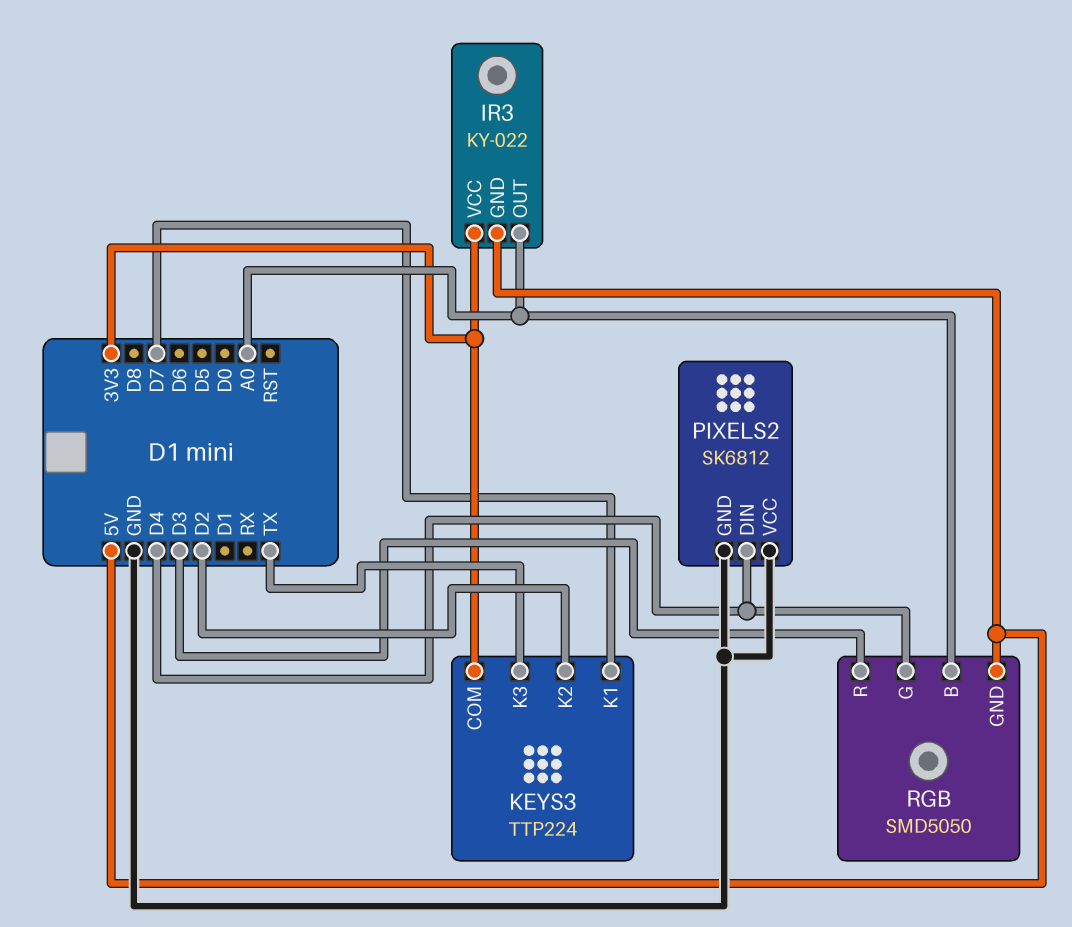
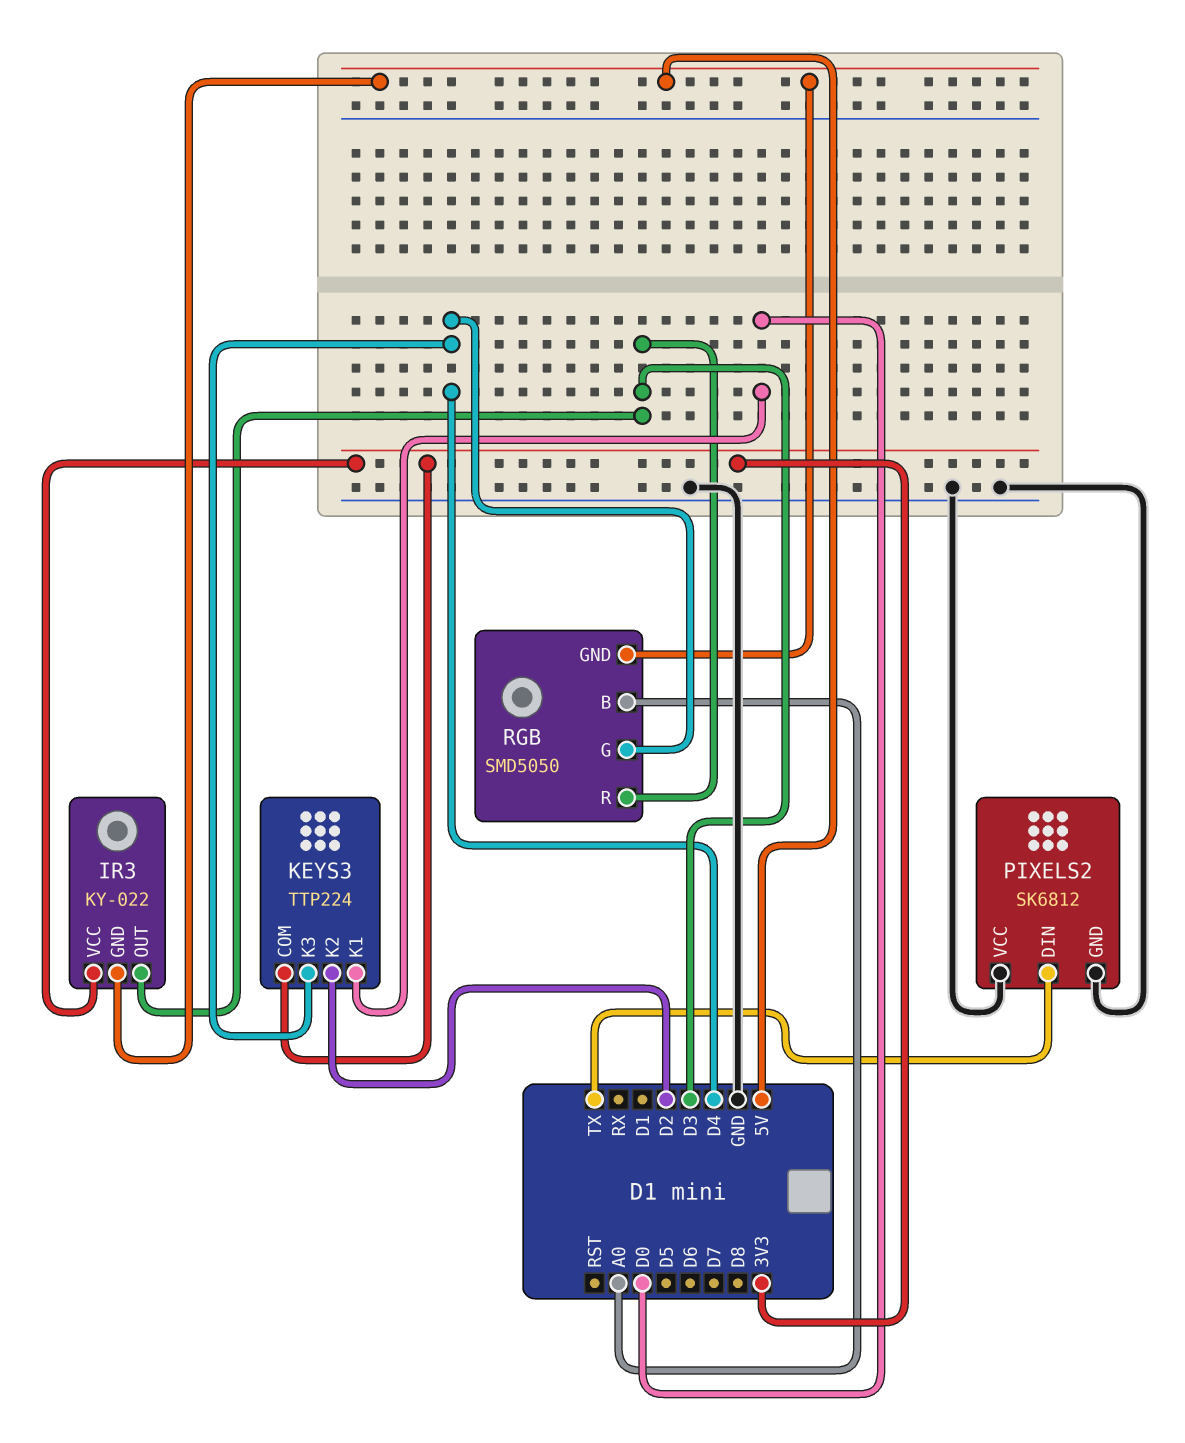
IR3 pin OUT: A0 -> D3
KEYS3 pin K1: D7 -> D0
KEYS3 pin K3: TX -> D4
PIXELS2 pin DIN: D4 -> TX

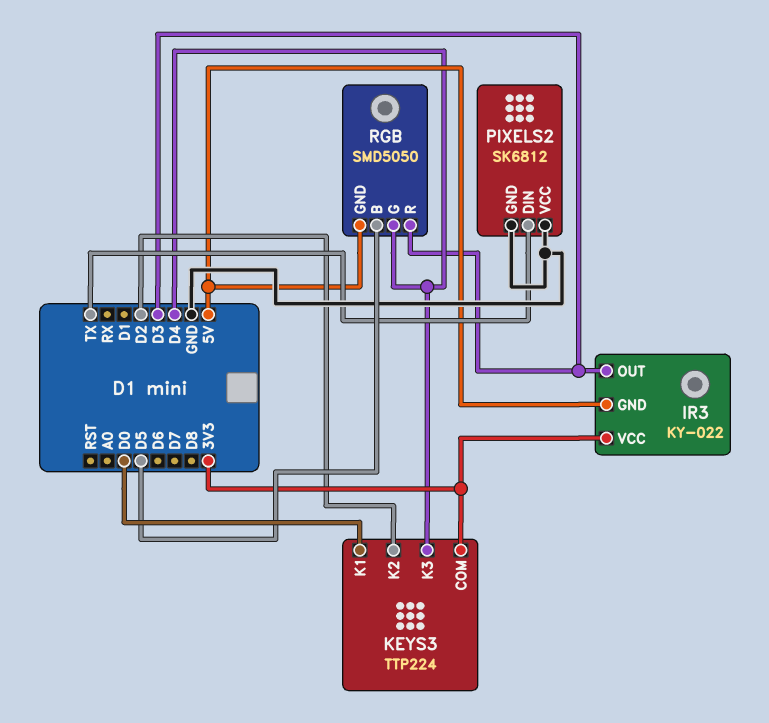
RGB pin B: A0 -> D5

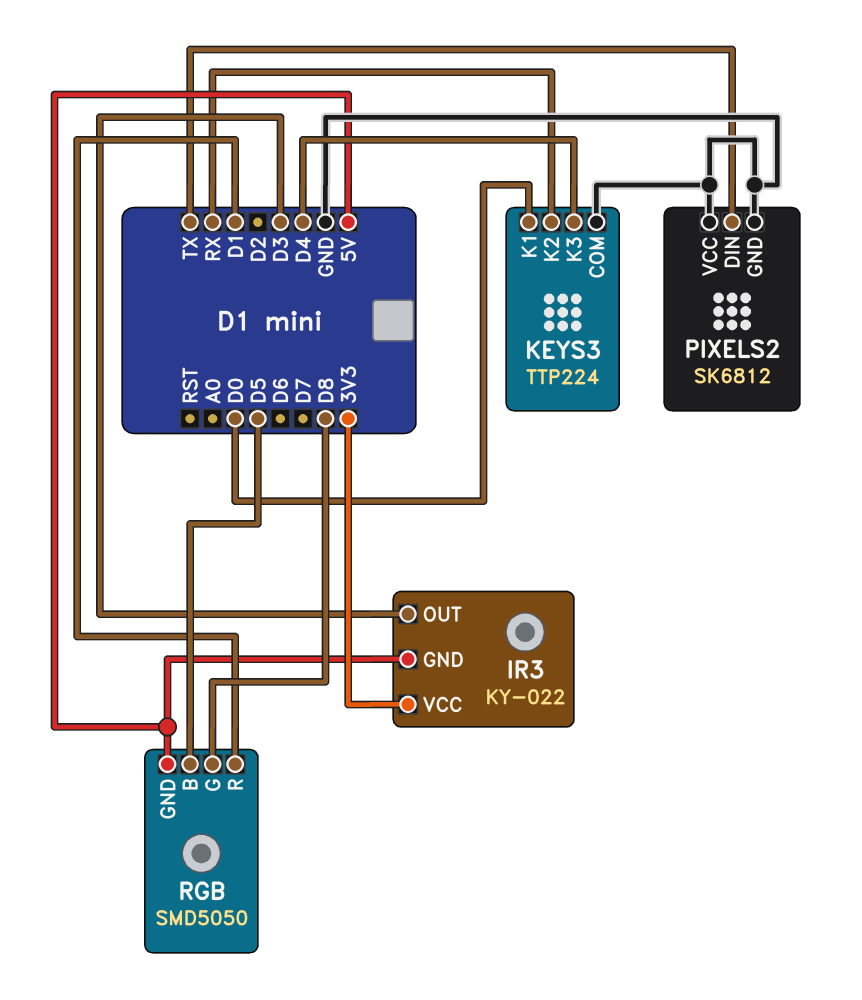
KEYS3 pin COM: 3V3 -> GND
KEYS3 pin K2: D2 -> RX
RGB pin G: D4 -> D8
RGB pin R: D3 -> D1

